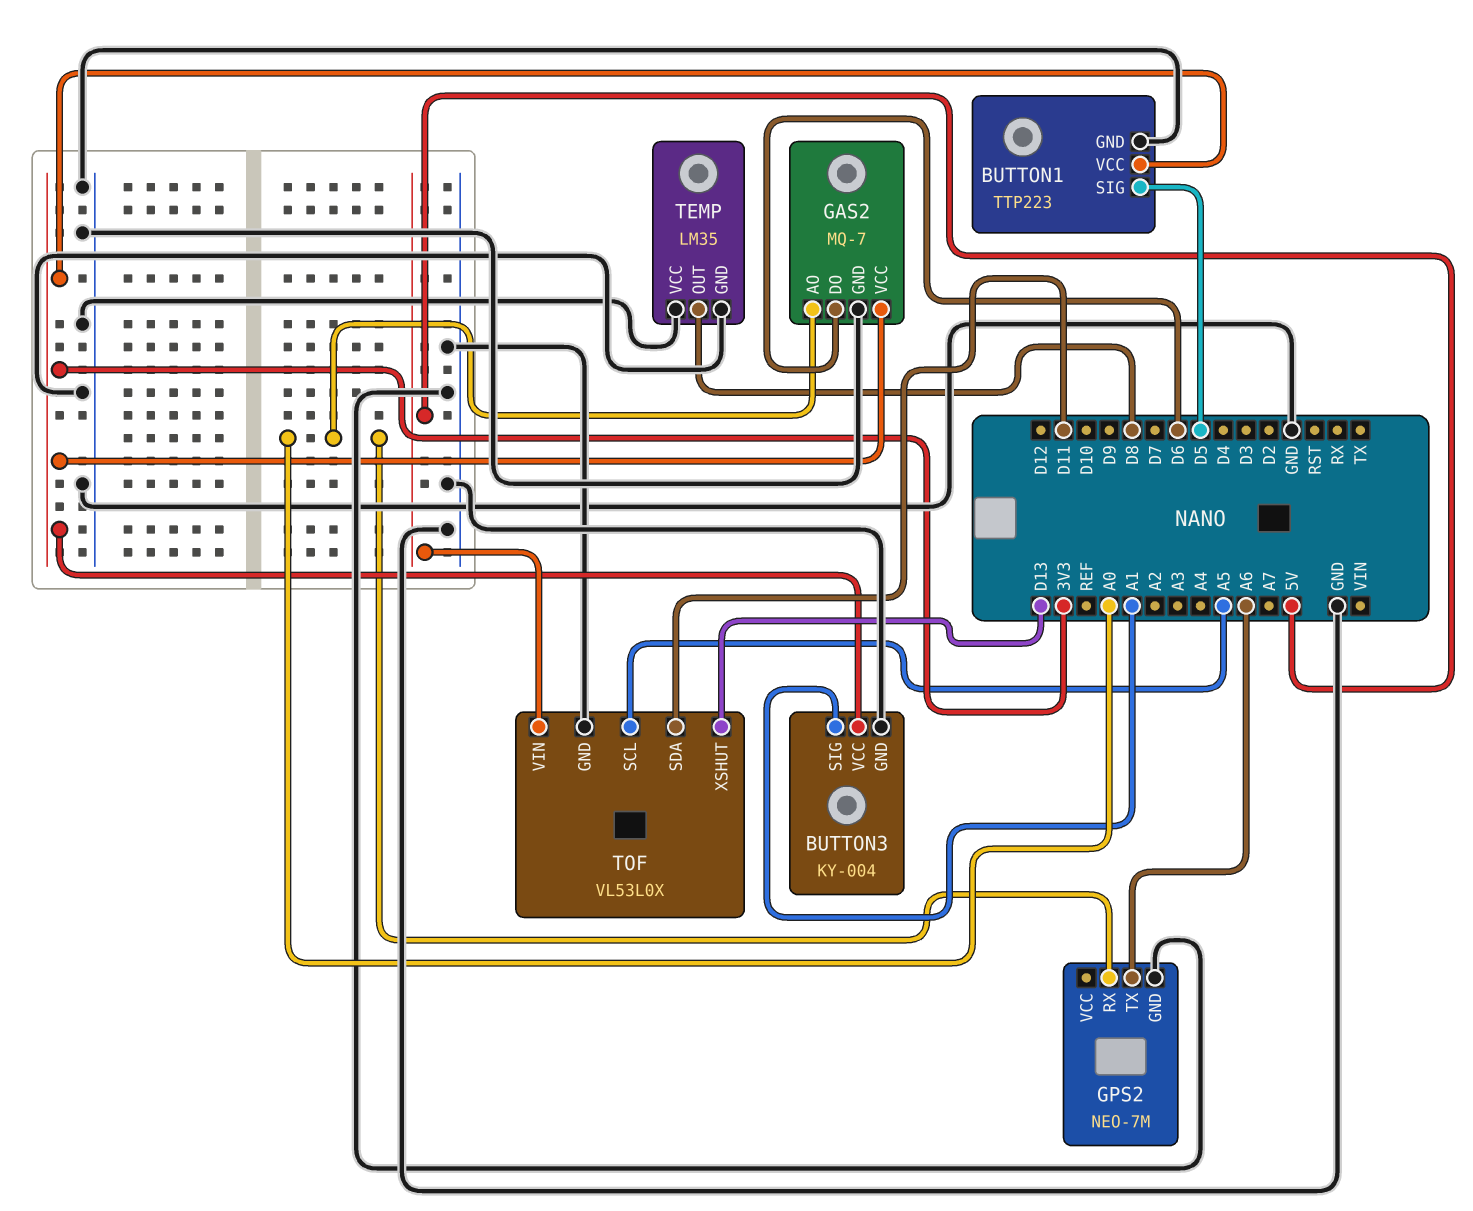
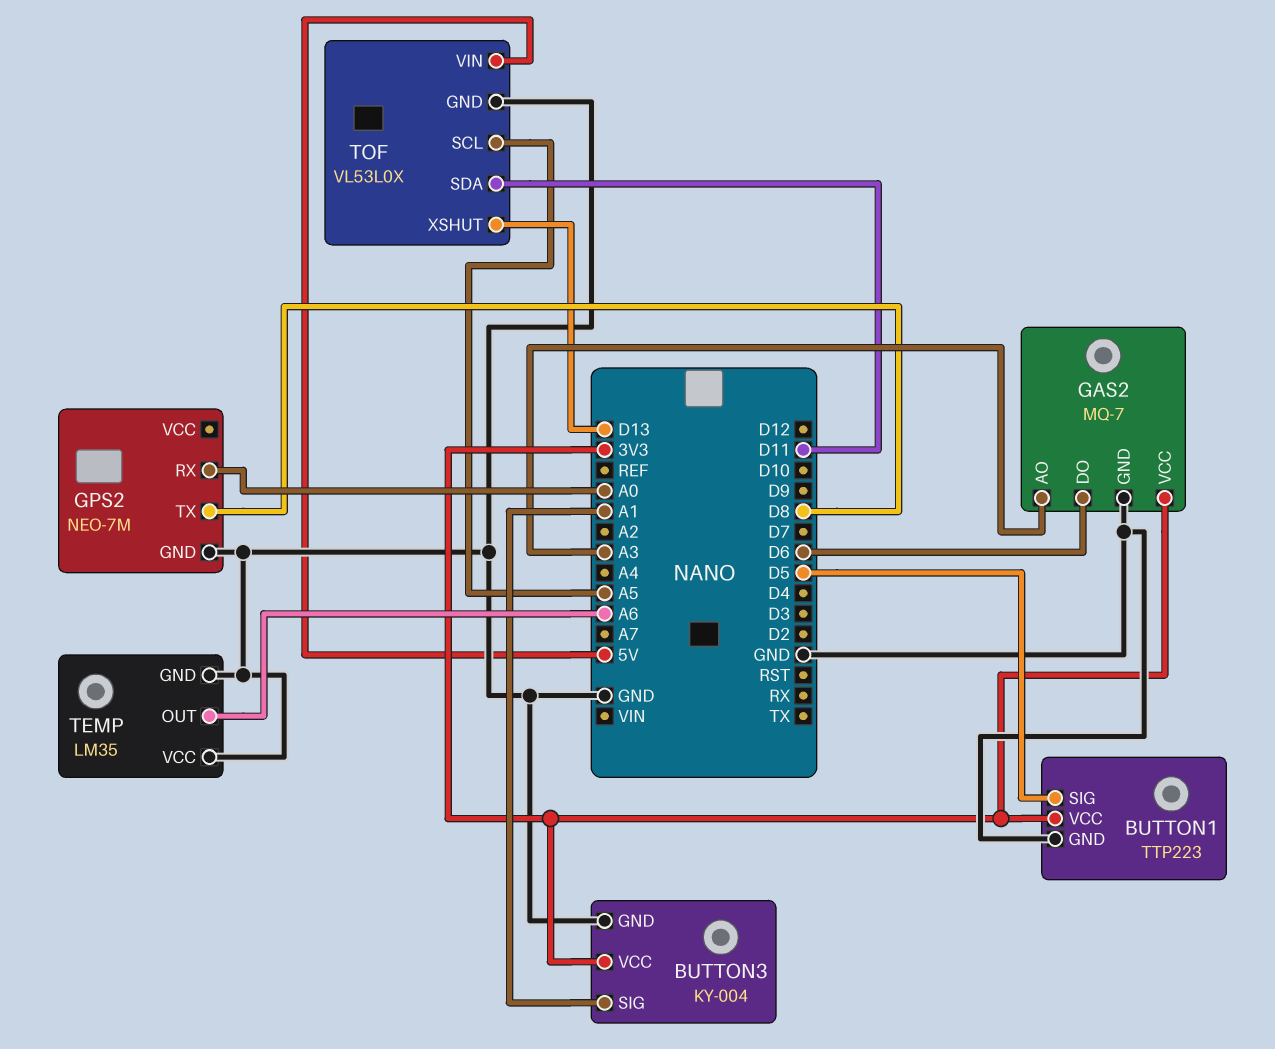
GAS2 pin AO: A0 -> A3
GPS2 pin TX: A6 -> D8
TEMP pin OUT: D8 -> A6

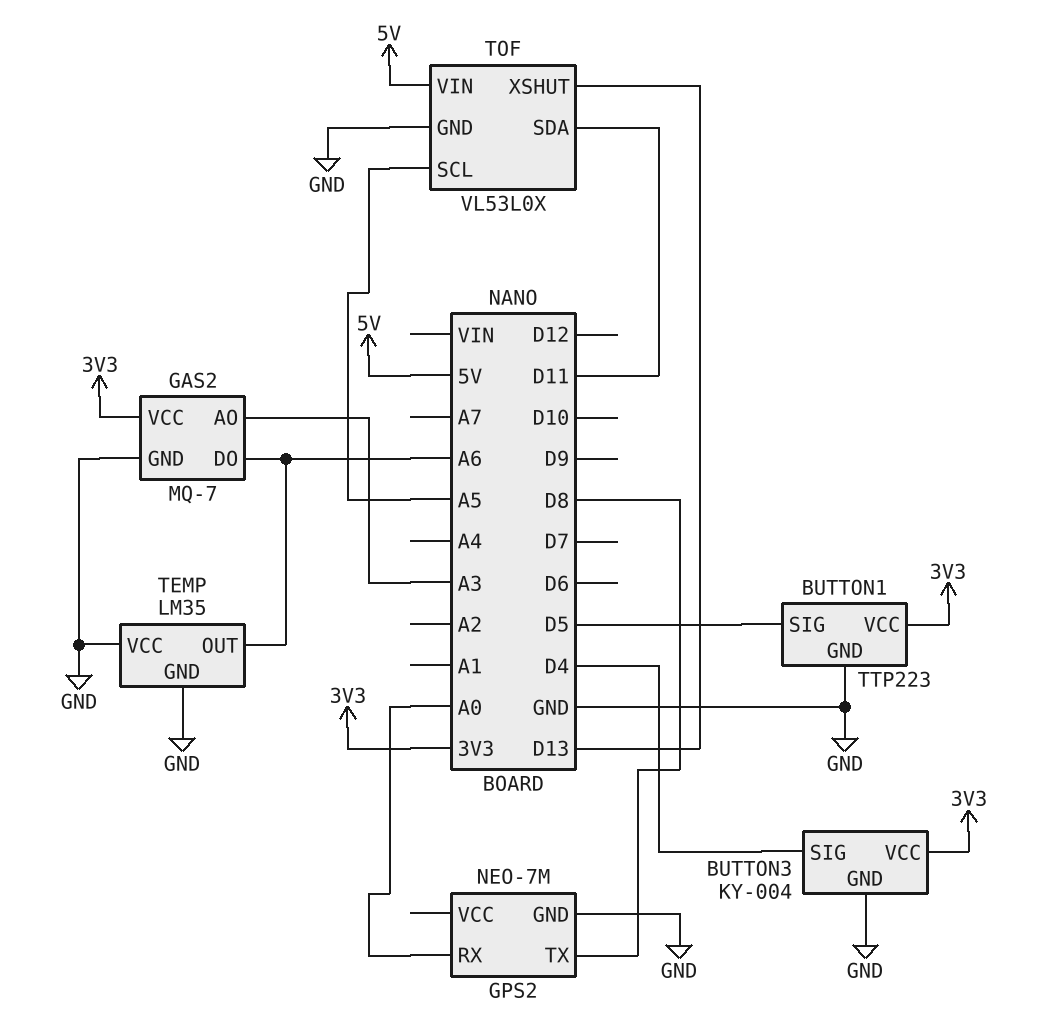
BUTTON3 pin SIG: A1 -> D4
GAS2 pin DO: D6 -> A6

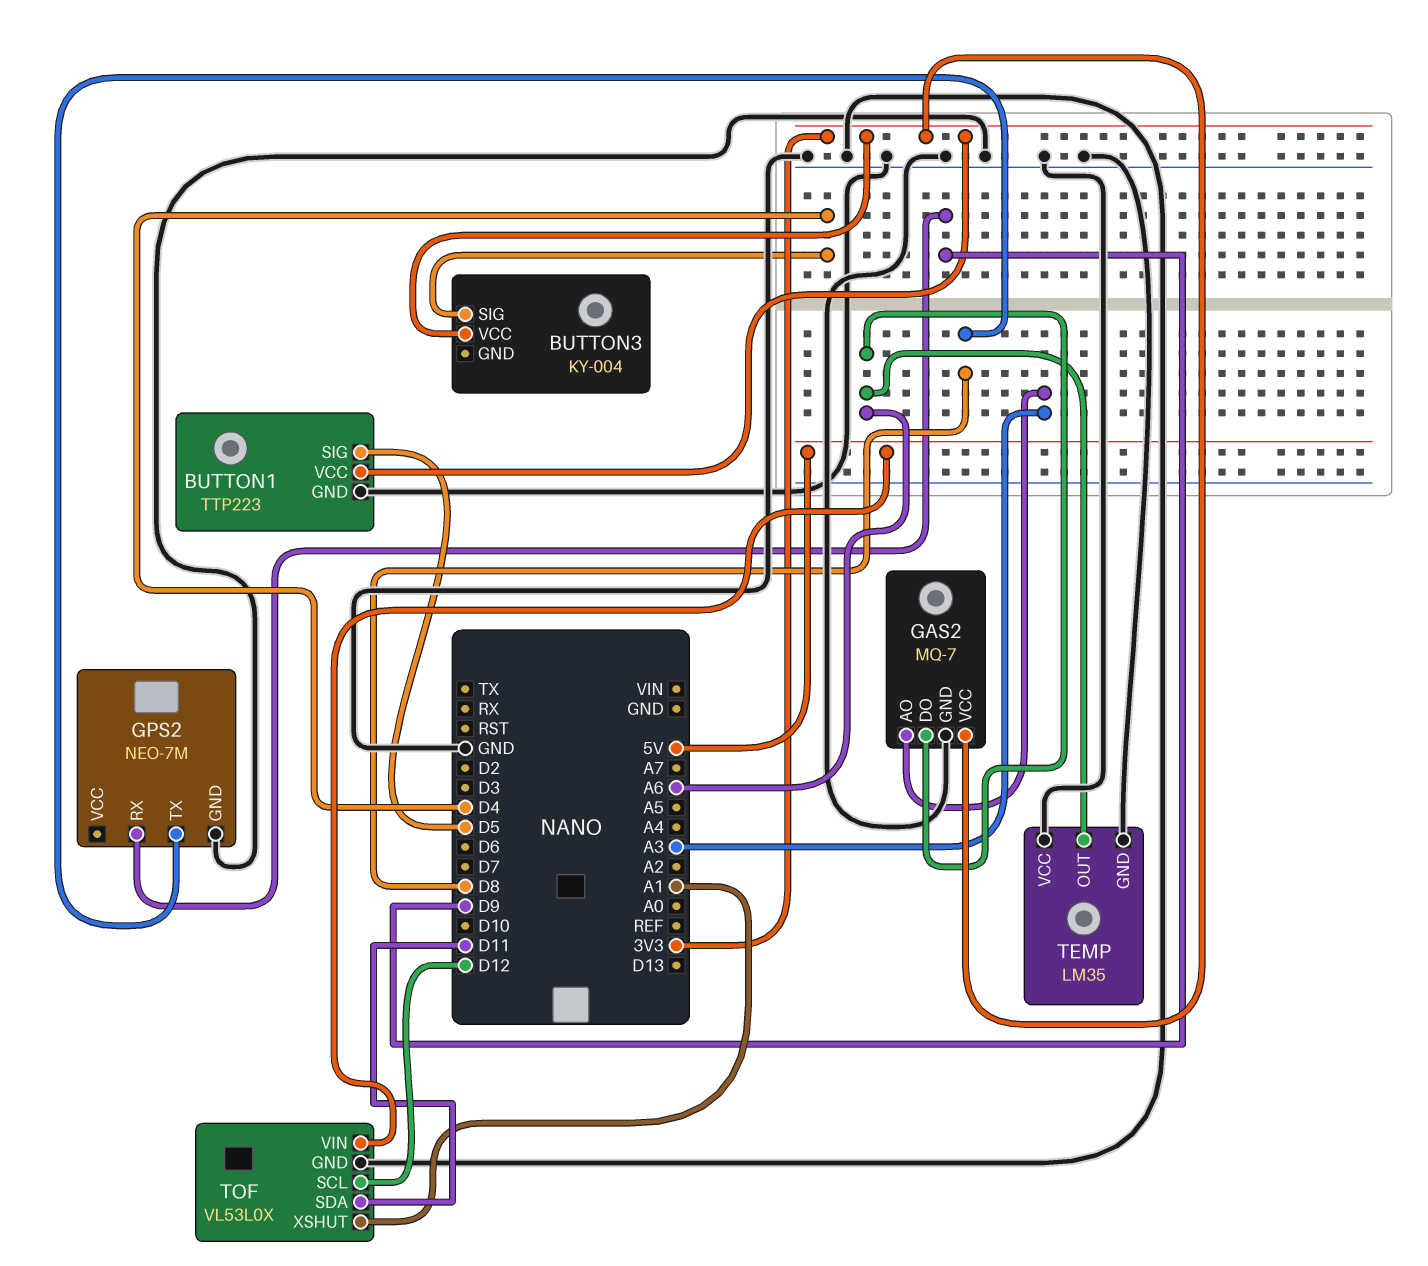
BUTTON3 pin GND: GND -> none
GPS2 pin RX: A0 -> D9
TOF pin SCL: A5 -> D12
TOF pin XSHUT: D13 -> A1

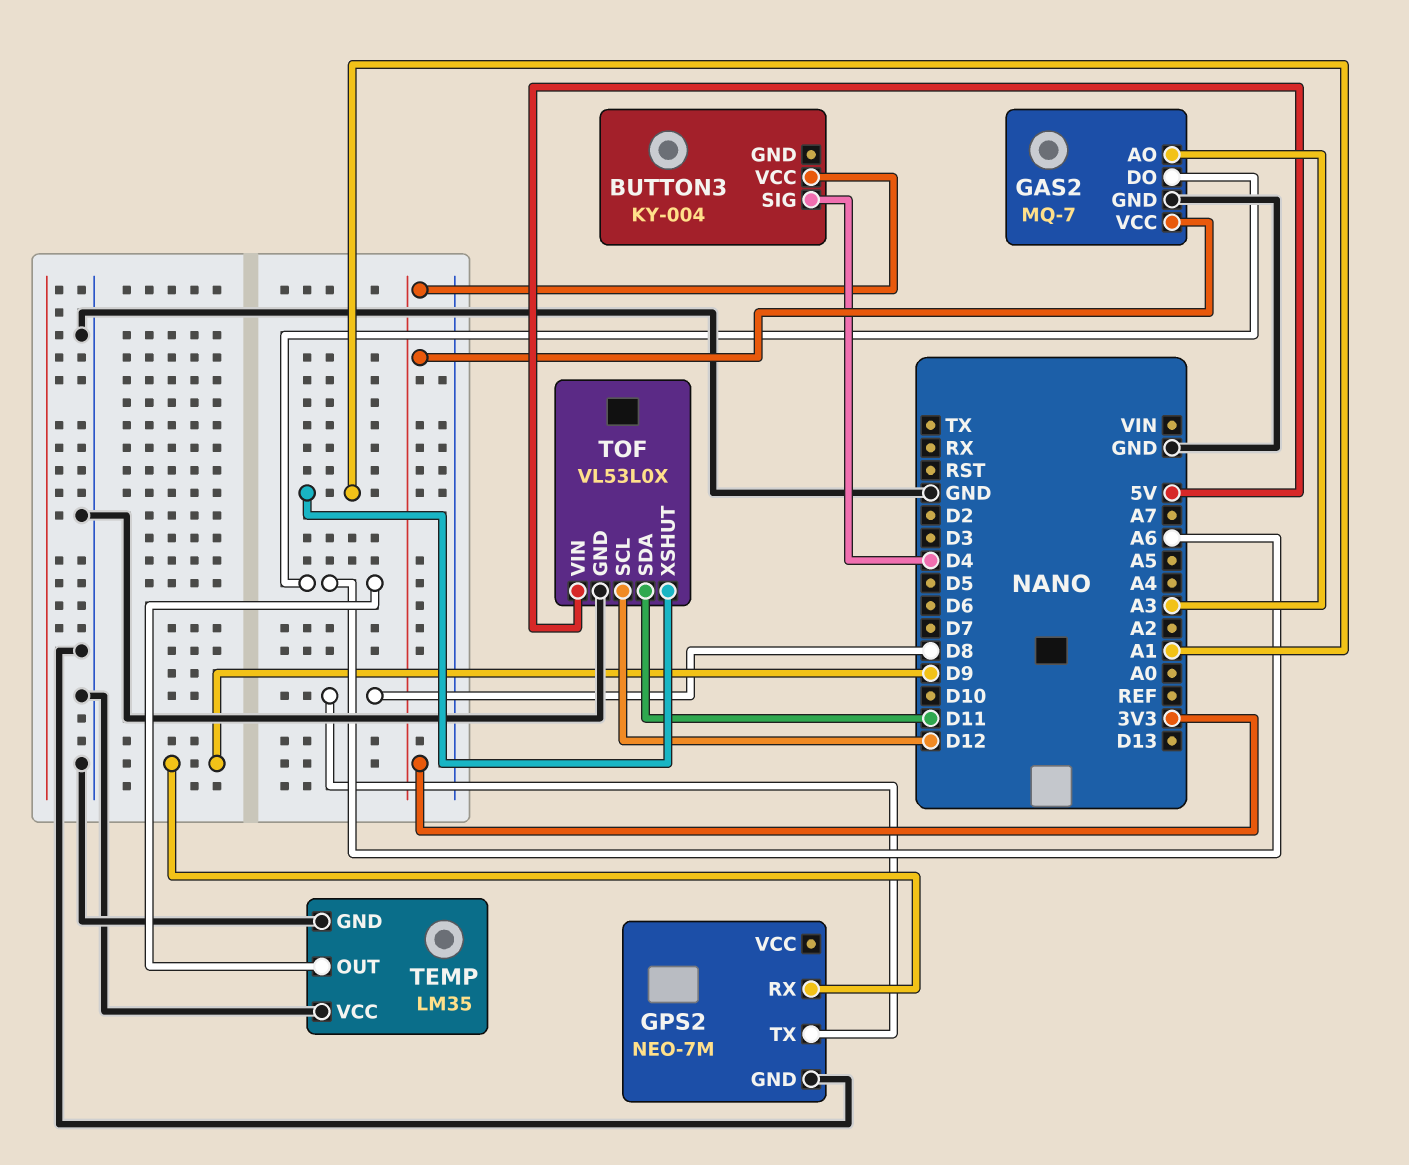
BUTTON1: TTP223 -> none
BUTTON1 pin GND: GND -> none
BUTTON1 pin SIG: D5 -> none
BUTTON1 pin VCC: 3V3 -> none

